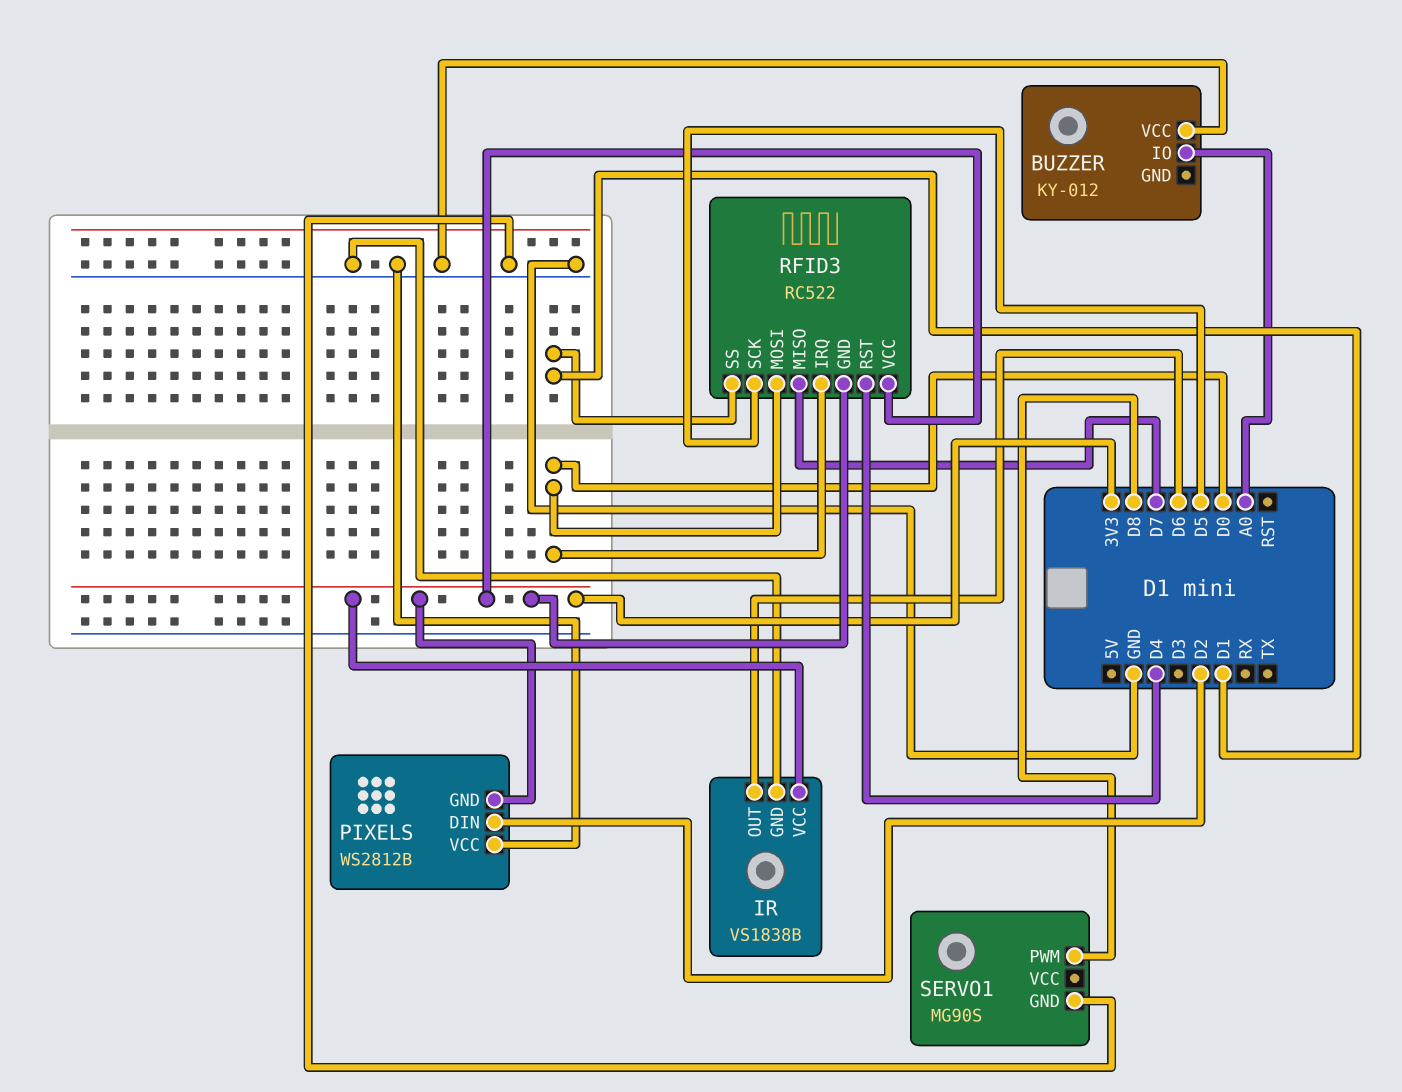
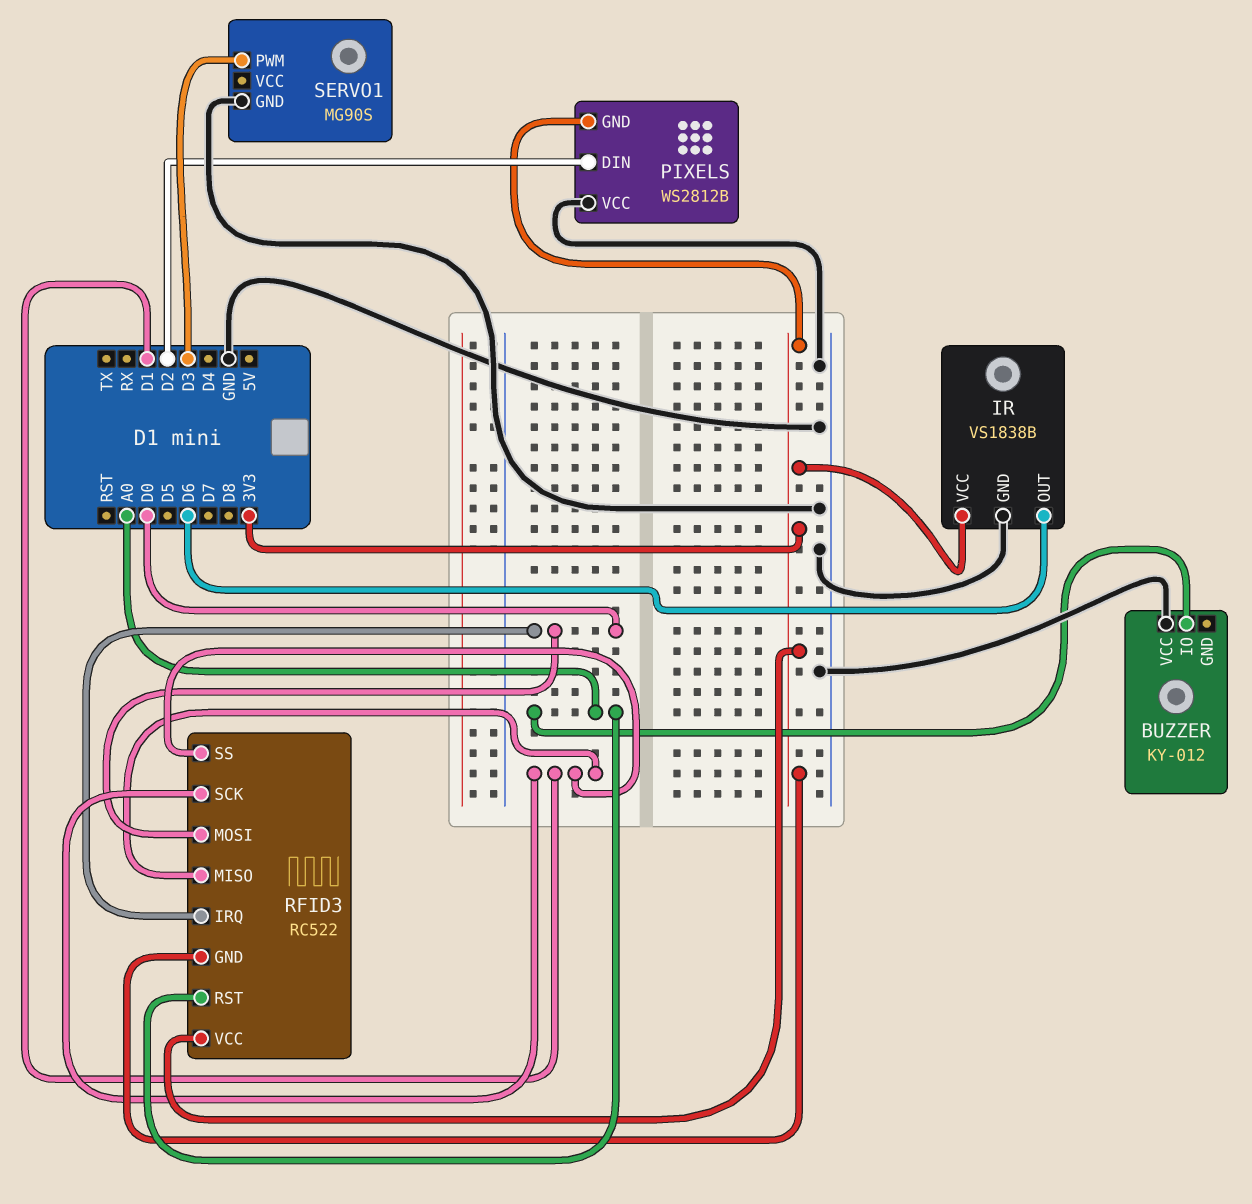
RFID3 pin MISO: D7 -> D1
RFID3 pin RST: D4 -> A0
RFID3 pin SCK: D5 -> D1
SERVO1 pin PWM: D8 -> D3

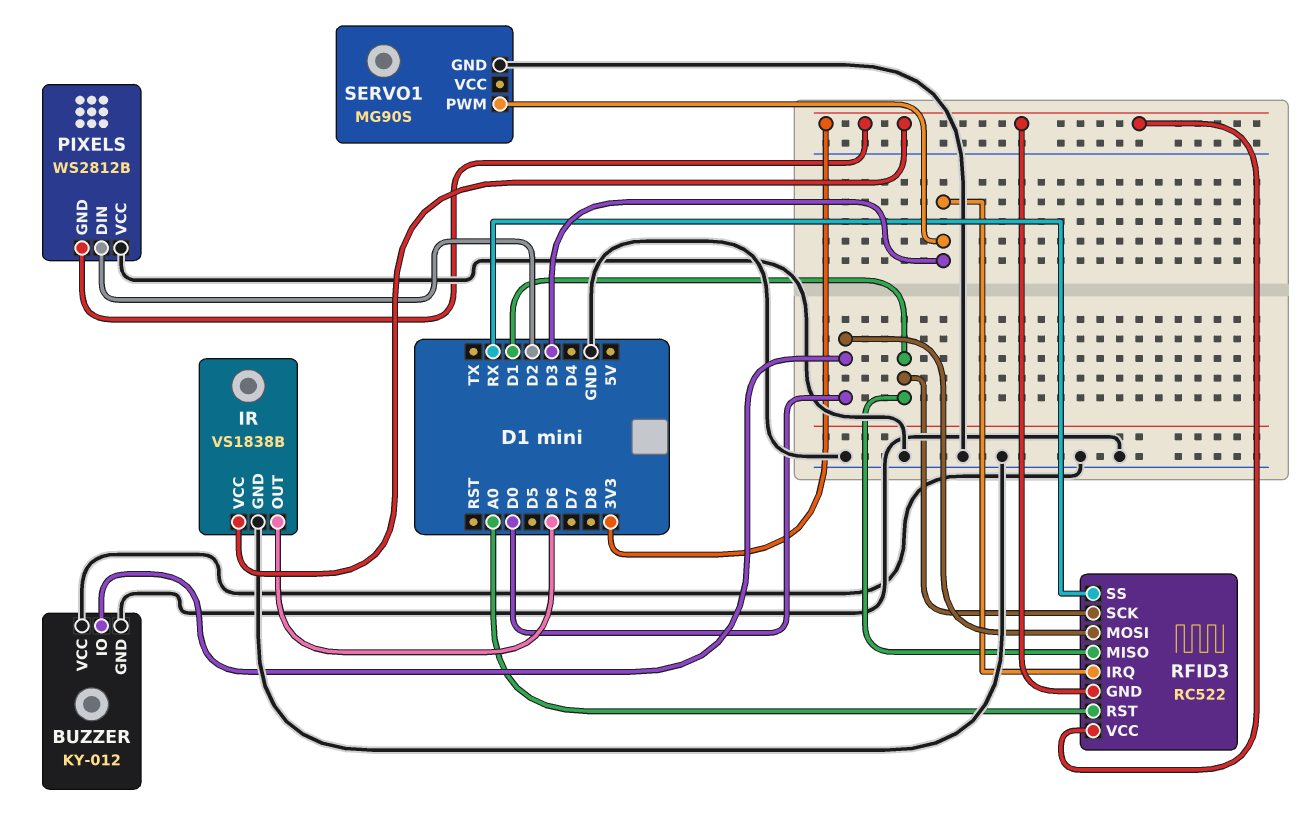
BUZZER pin GND: none -> GND
BUZZER pin IO: A0 -> D0
RFID3 pin IRQ: D0 -> D3
RFID3 pin SS: D1 -> RX

